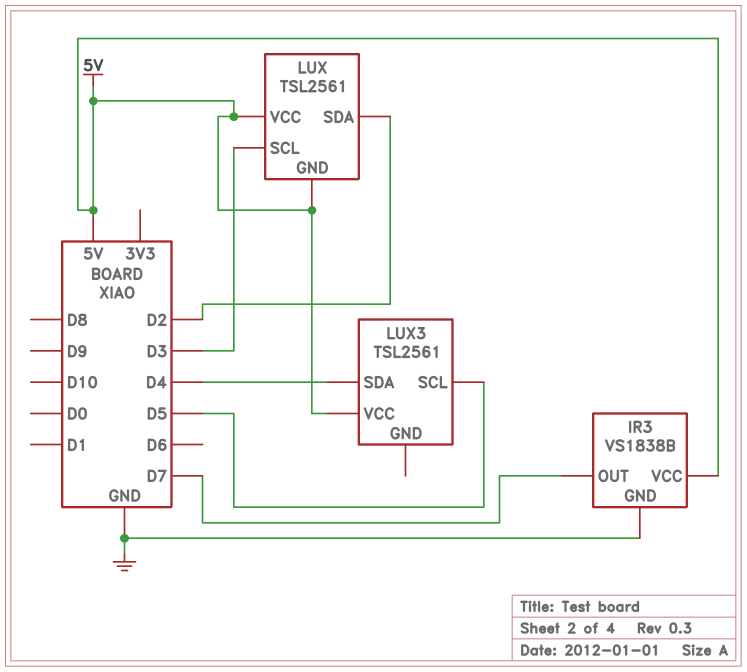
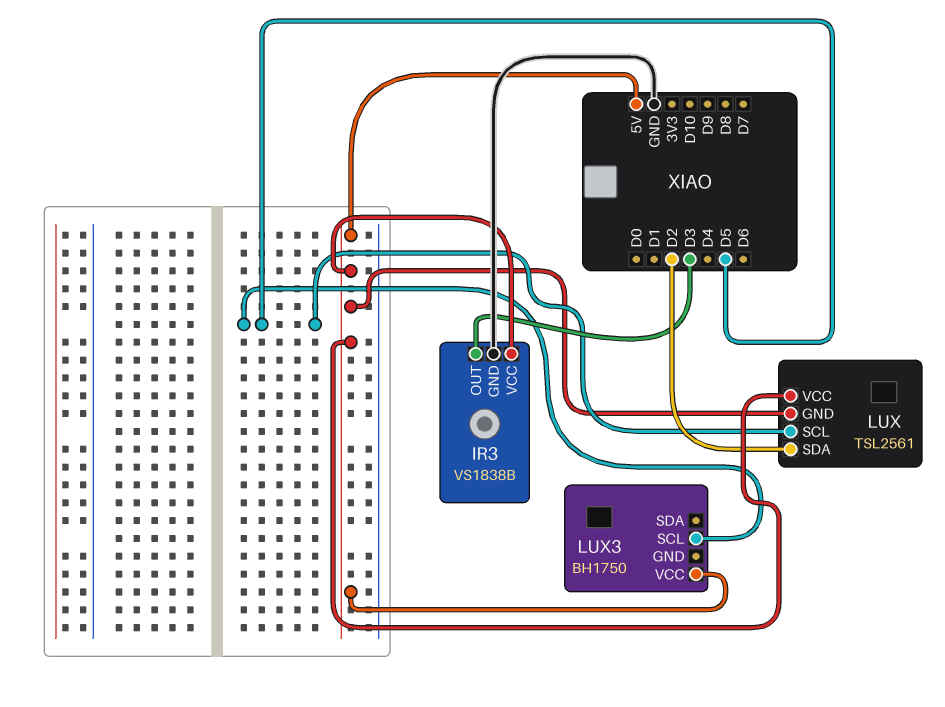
IR3 pin OUT: D7 -> D3
LUX pin SCL: D3 -> D5
LUX3: TSL2561 -> BH1750
LUX3 pin SDA: D4 -> none

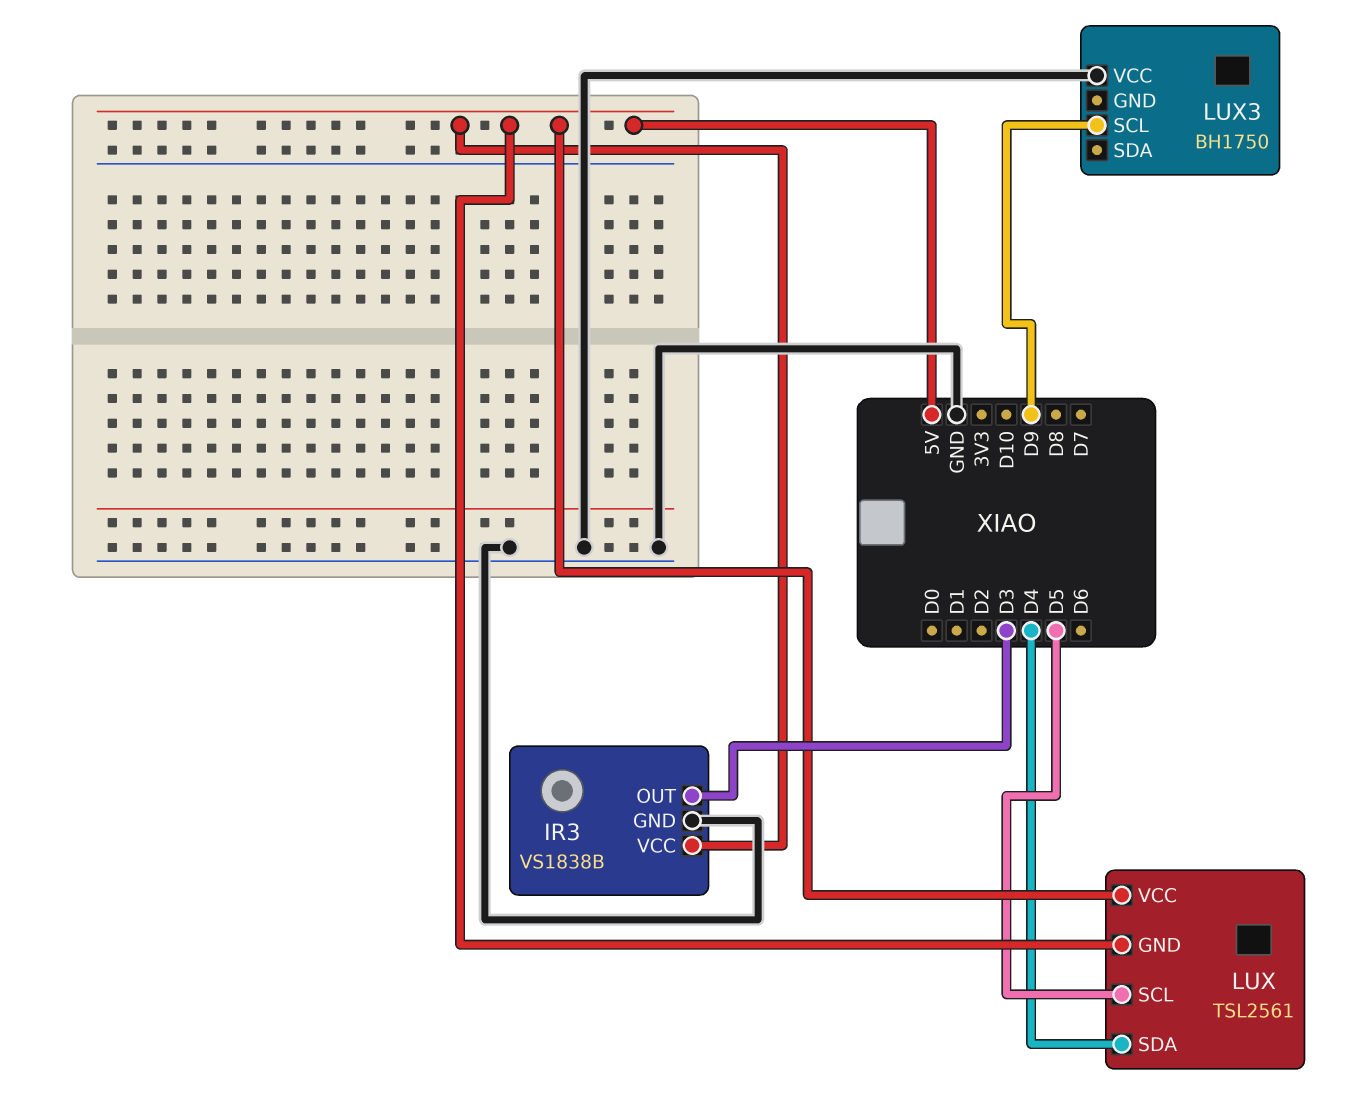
LUX pin SDA: D2 -> D4
LUX3 pin SCL: D5 -> D9
LUX3 pin VCC: 5V -> GND

